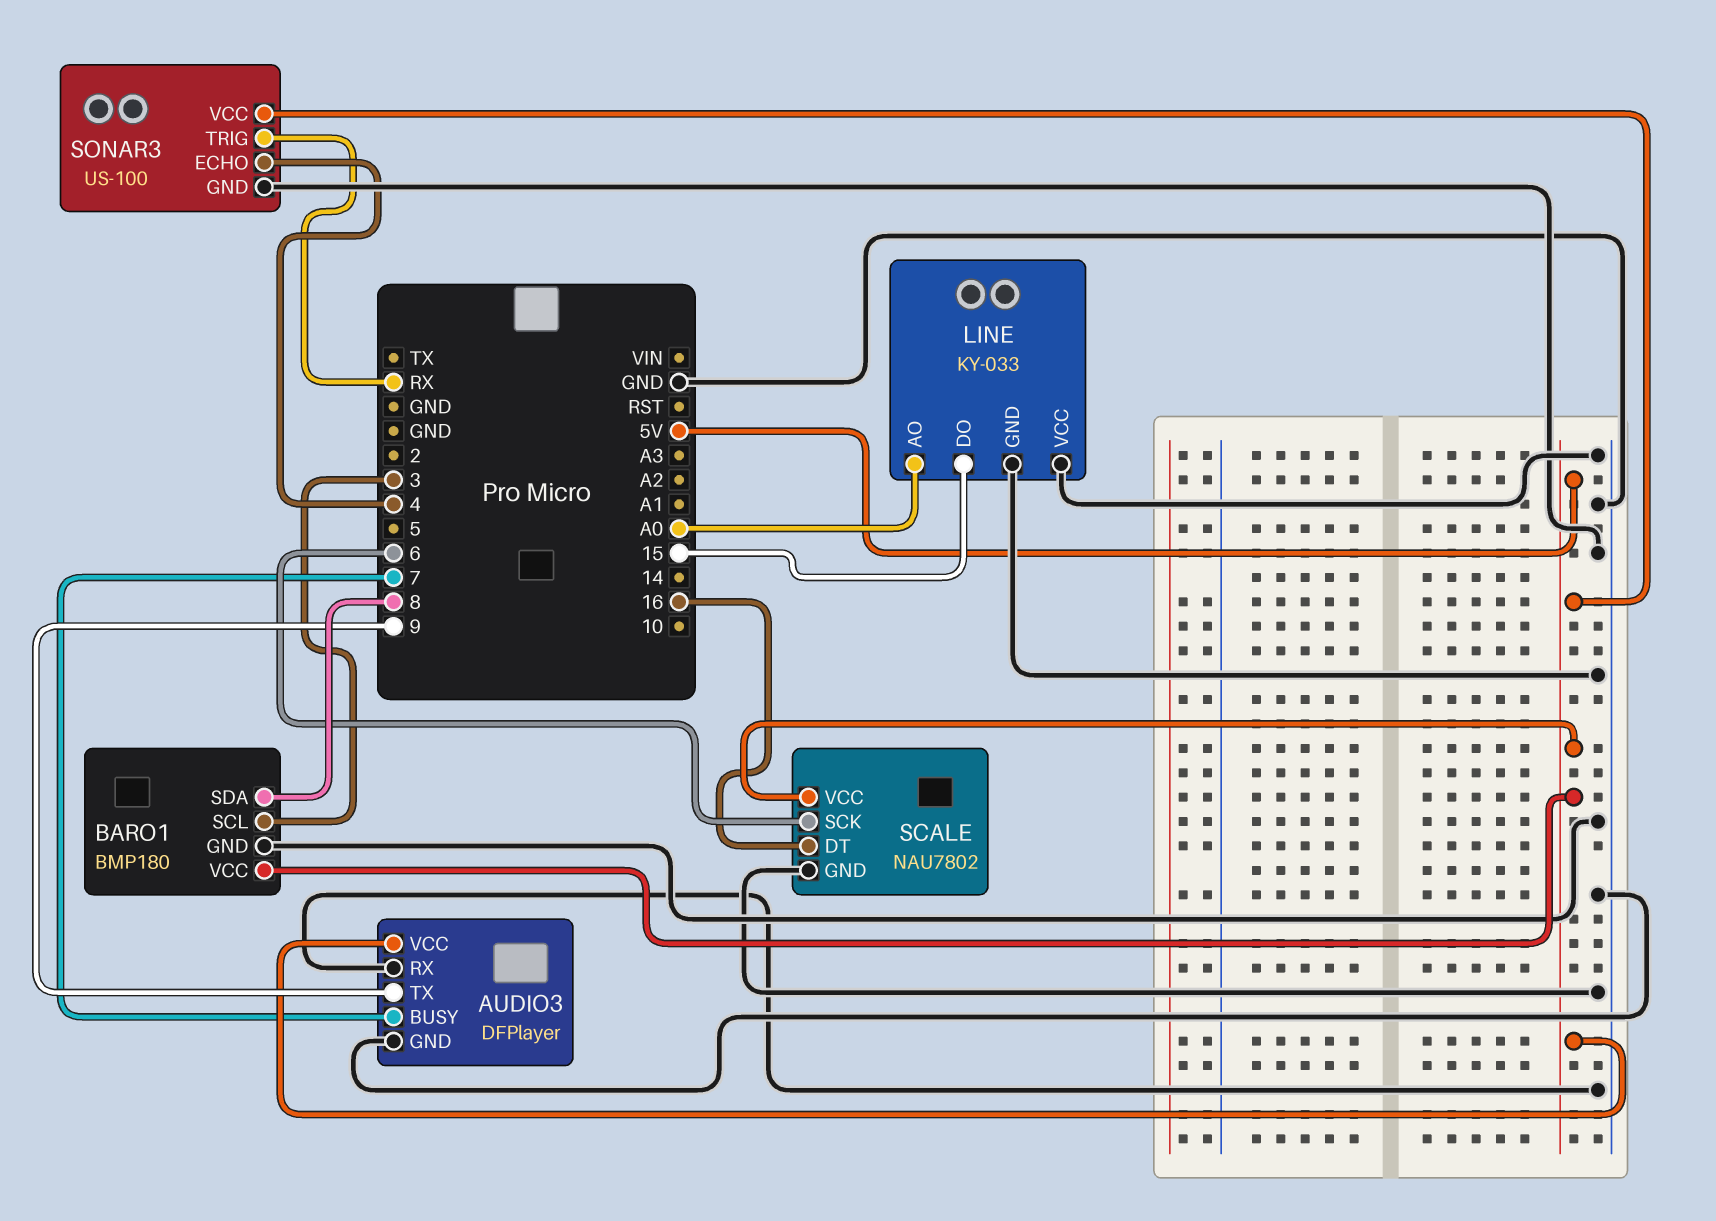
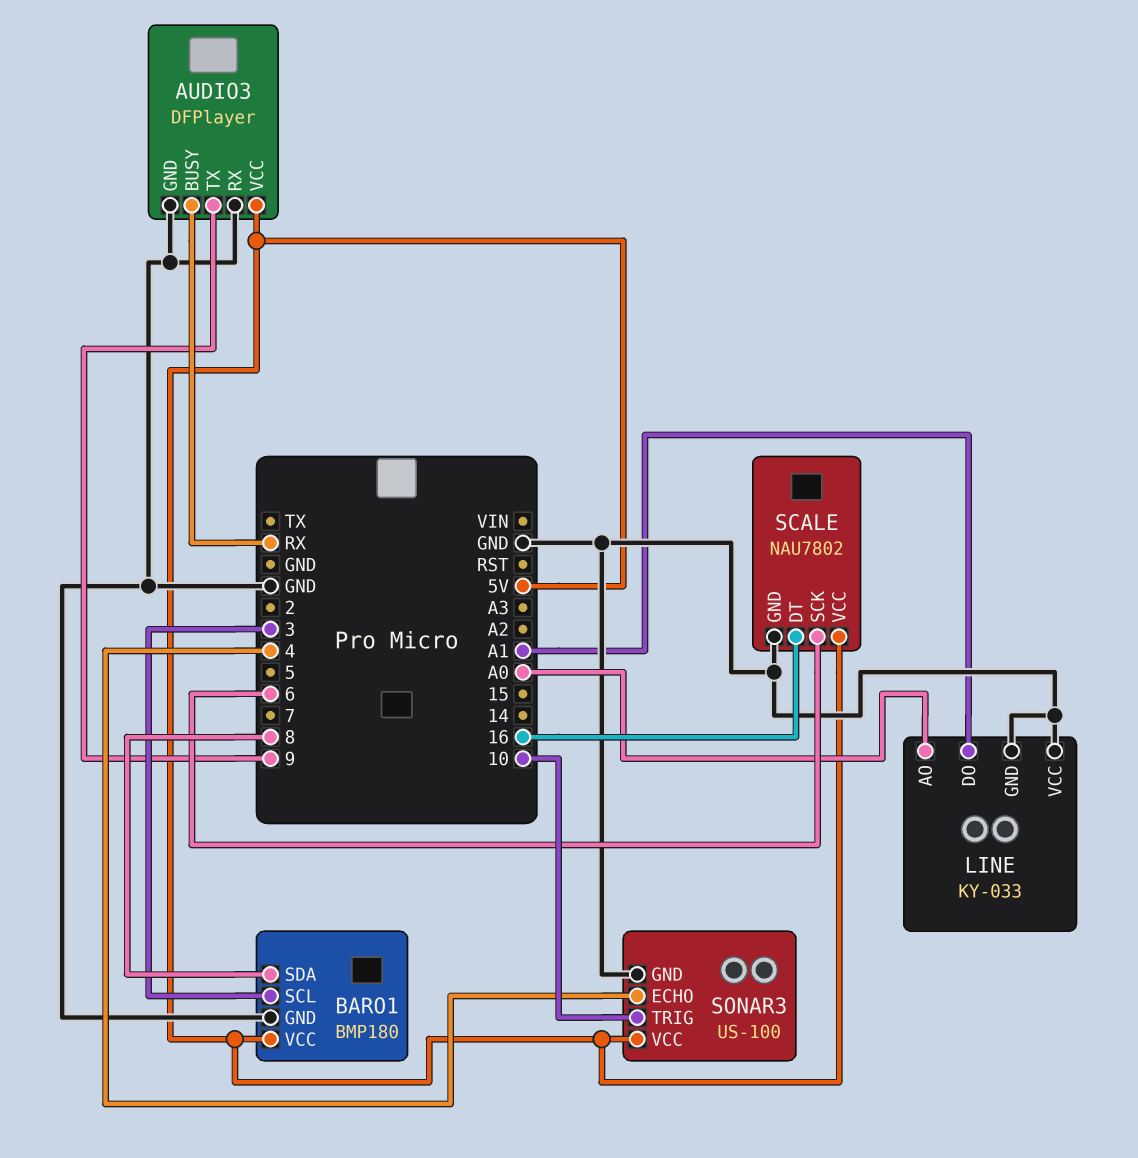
AUDIO3 pin BUSY: 7 -> RX
LINE pin DO: 15 -> A1
SONAR3 pin TRIG: RX -> 10

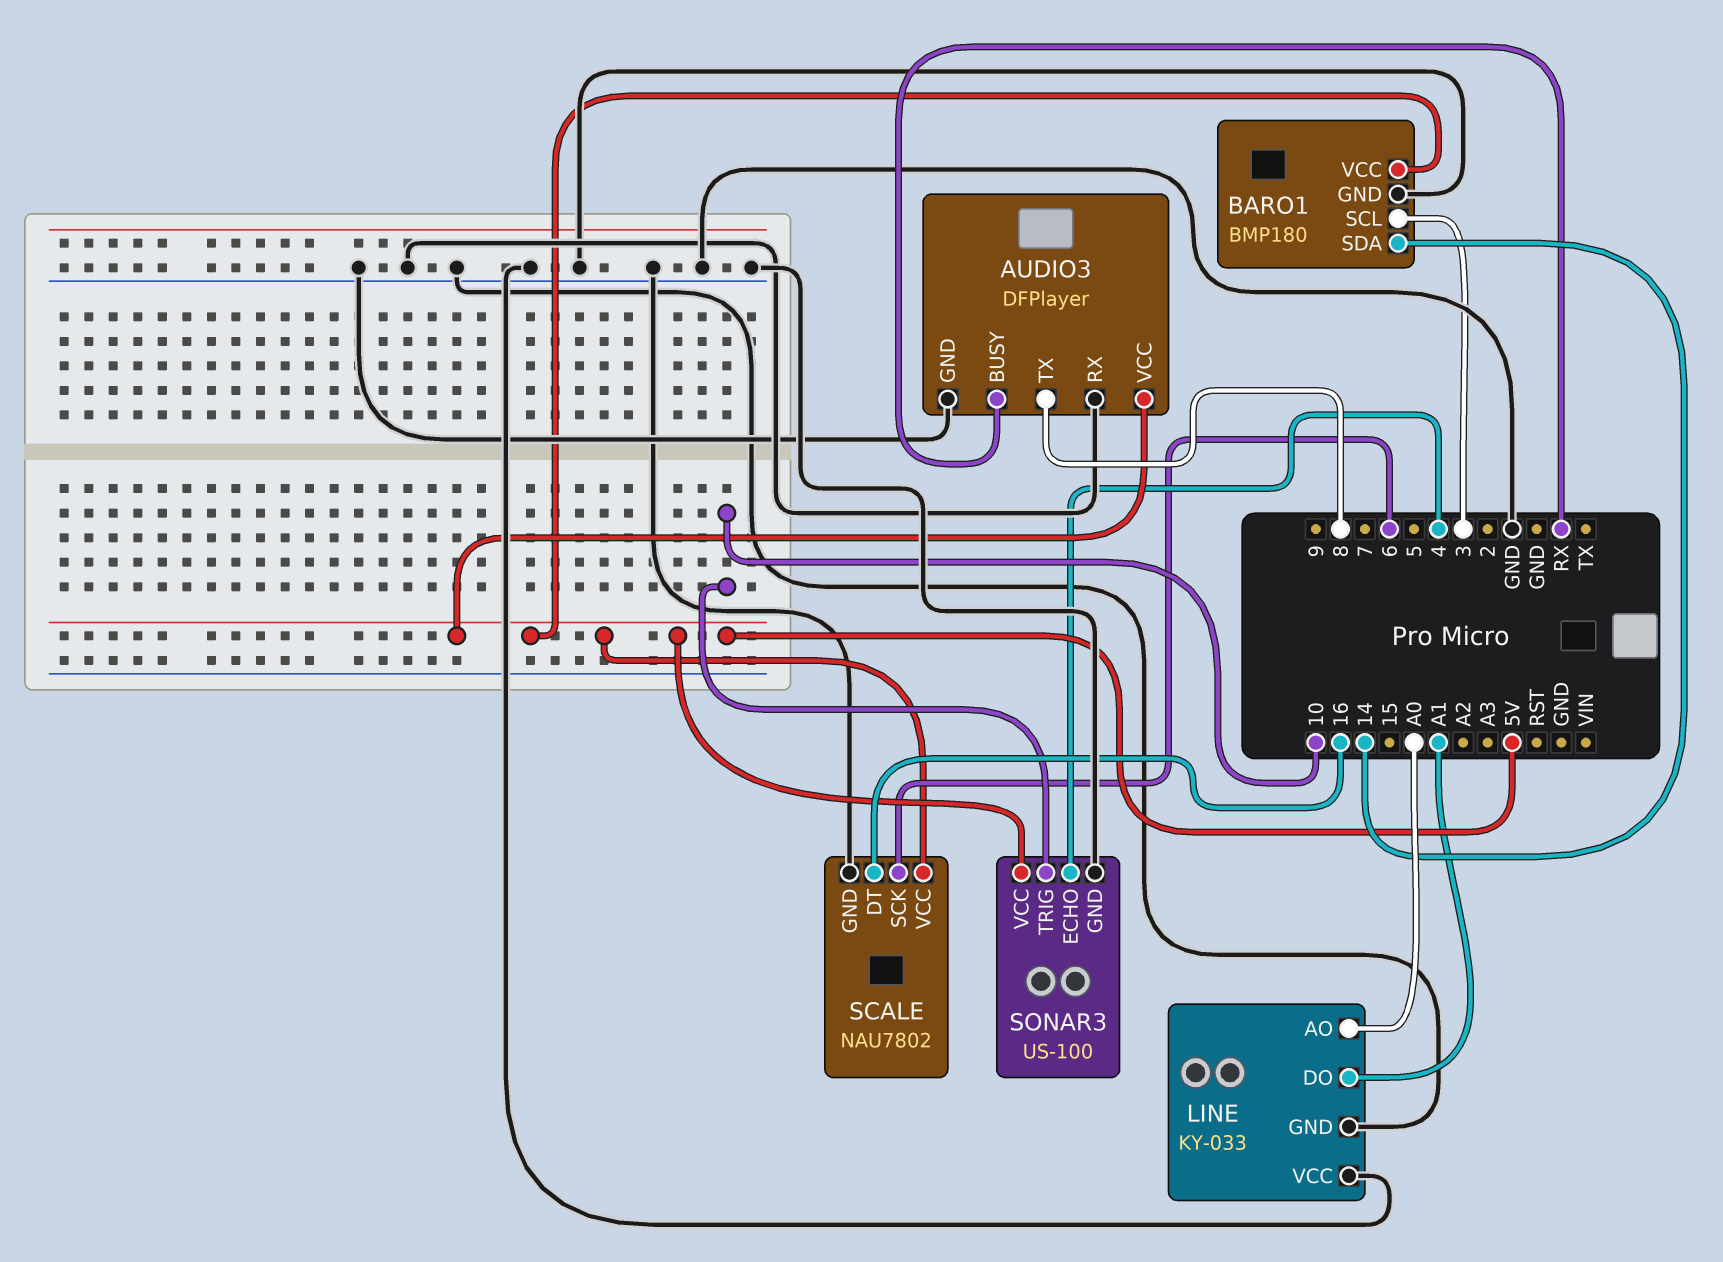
AUDIO3 pin TX: 9 -> 8
BARO1 pin SDA: 8 -> 14

